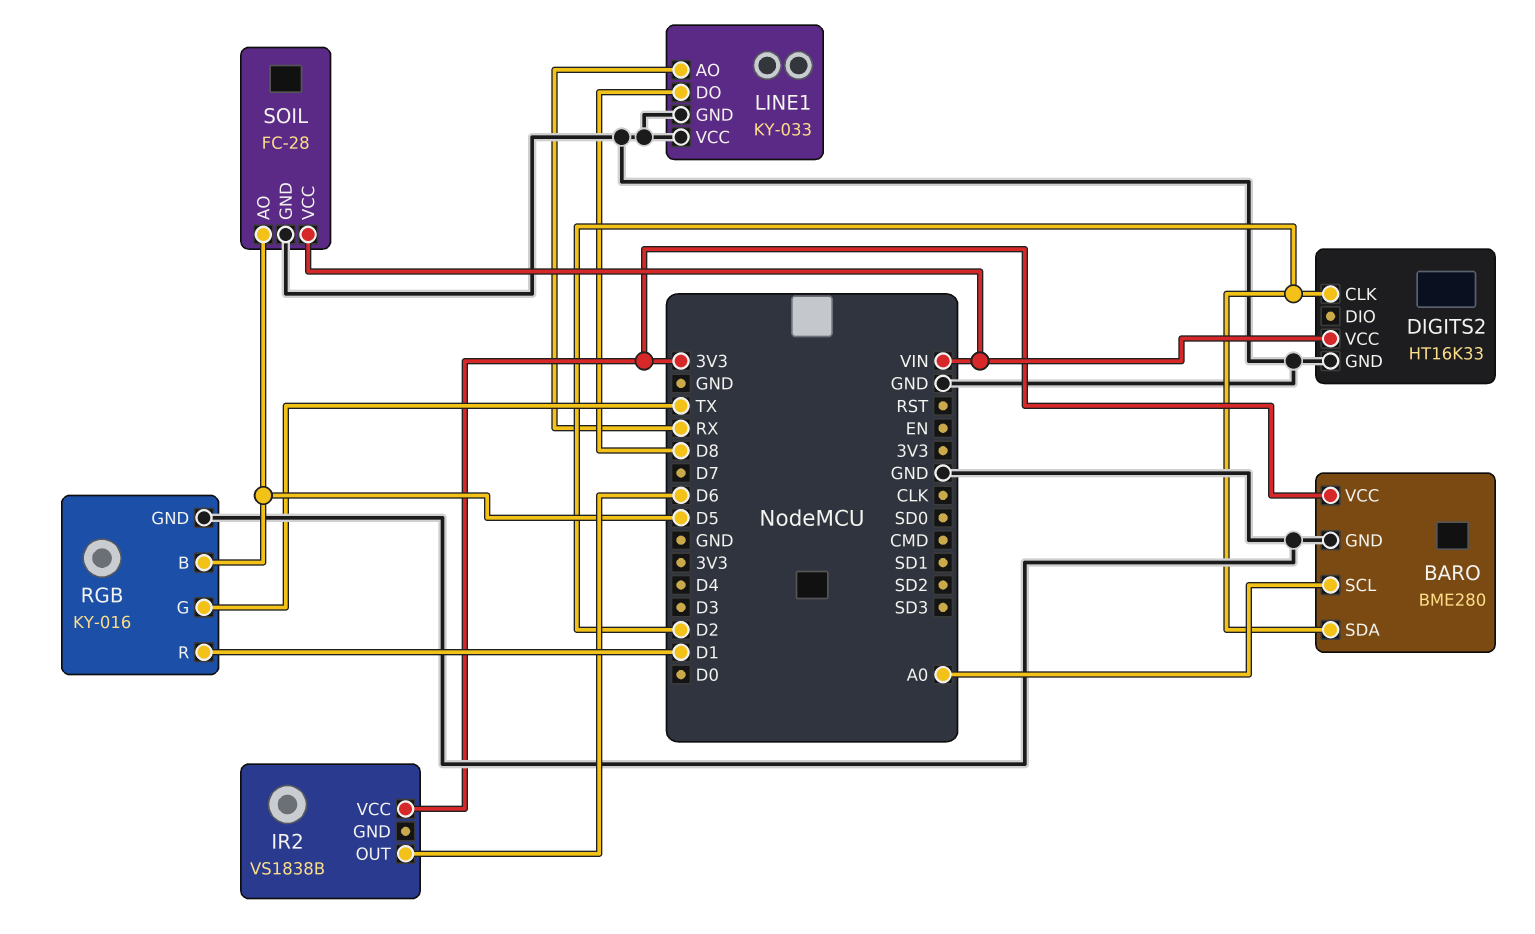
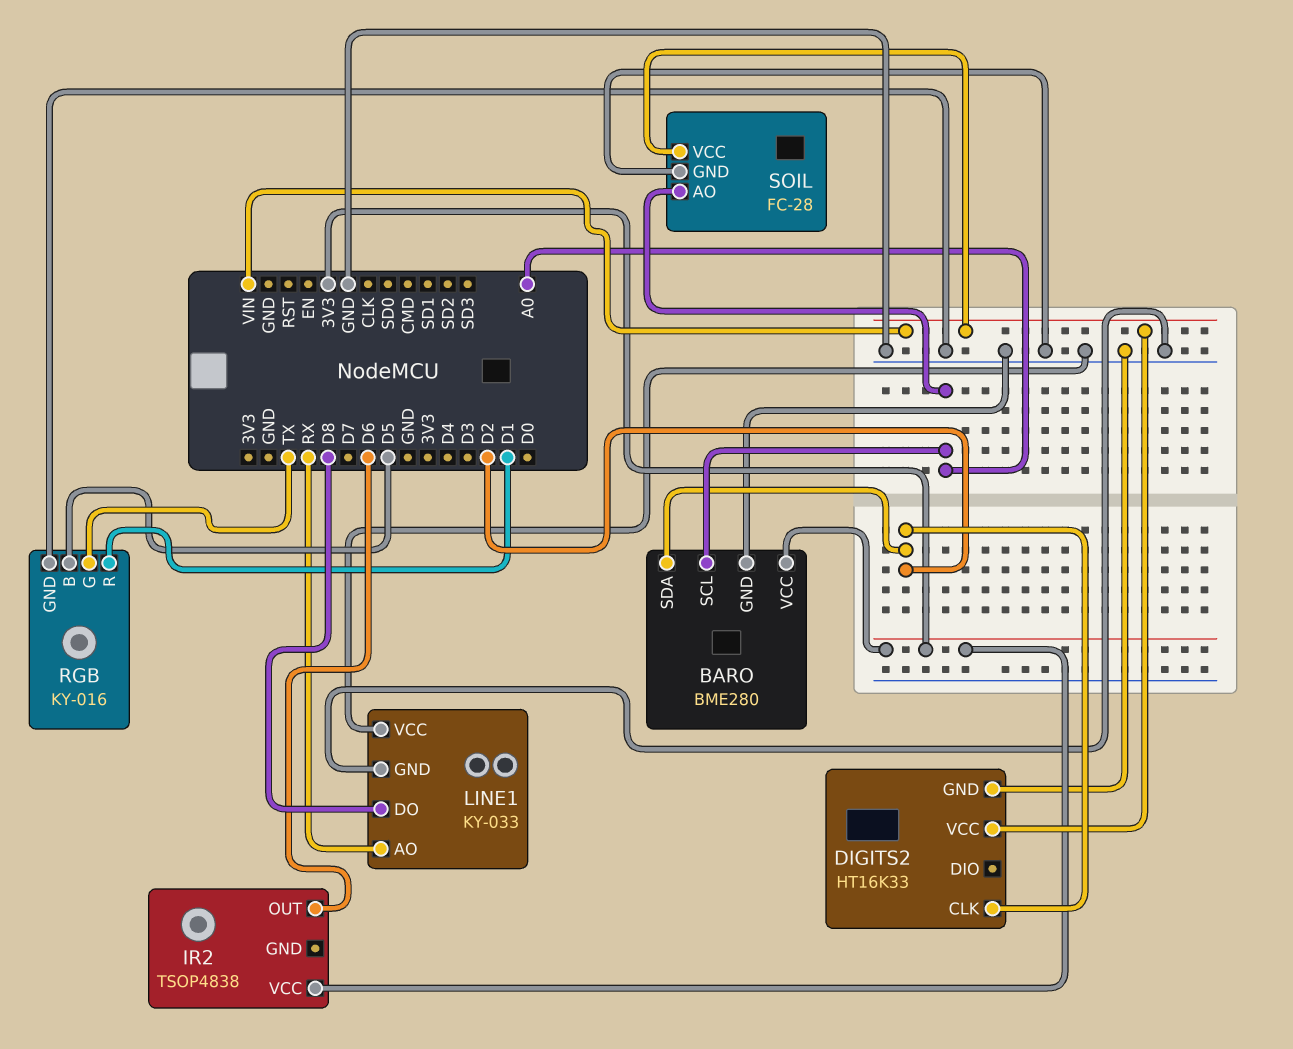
IR2: VS1838B -> TSOP4838
SOIL pin AO: D5 -> A0

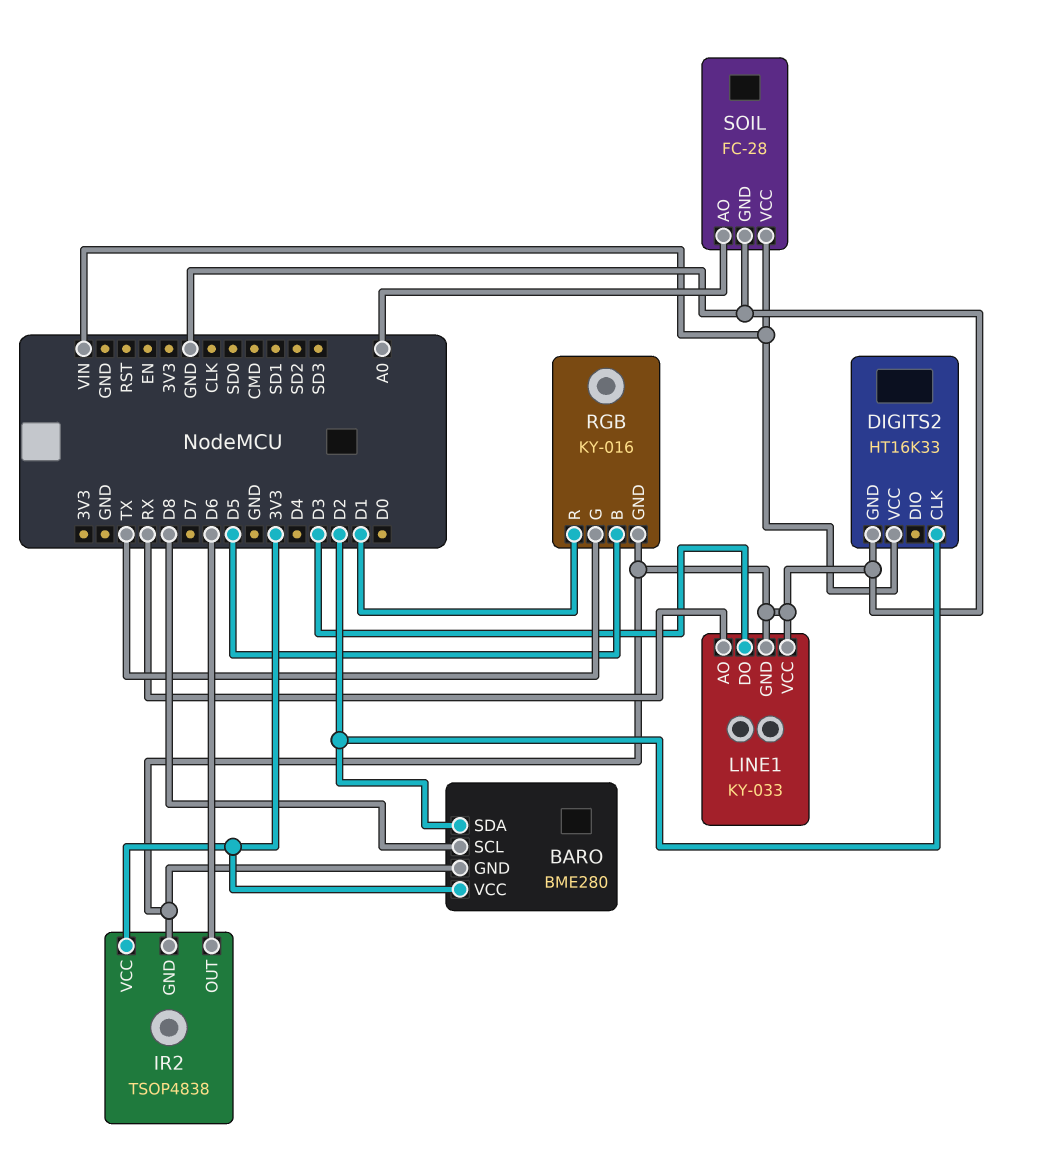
BARO pin SCL: A0 -> D8
IR2 pin GND: none -> GND
LINE1 pin DO: D8 -> D3

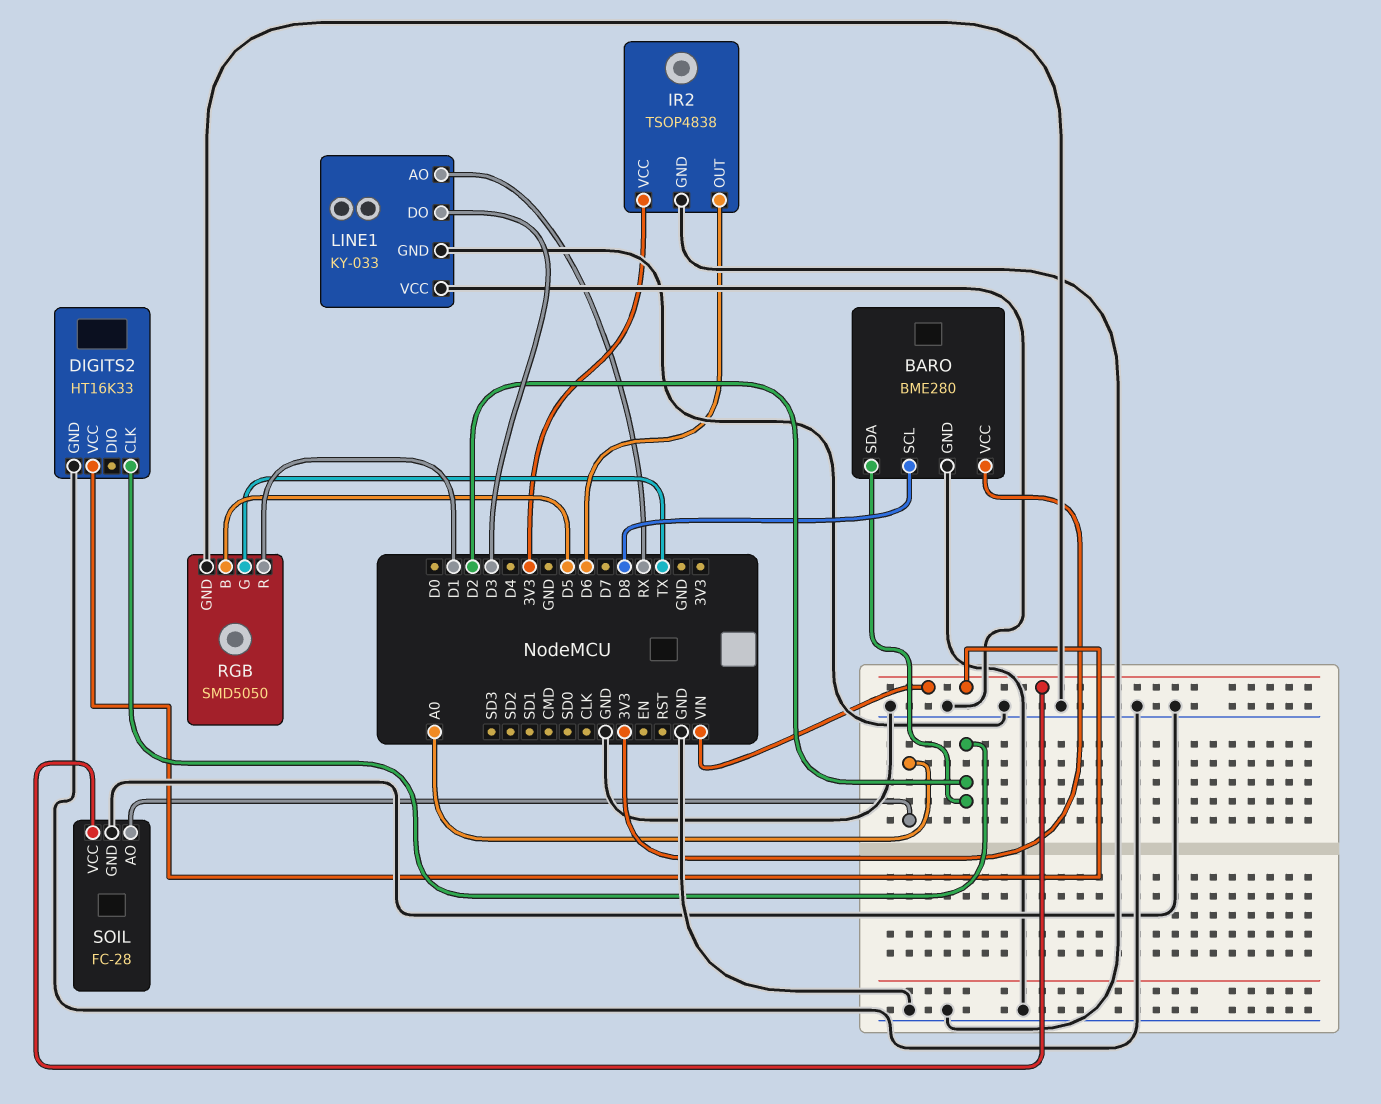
RGB: KY-016 -> SMD5050

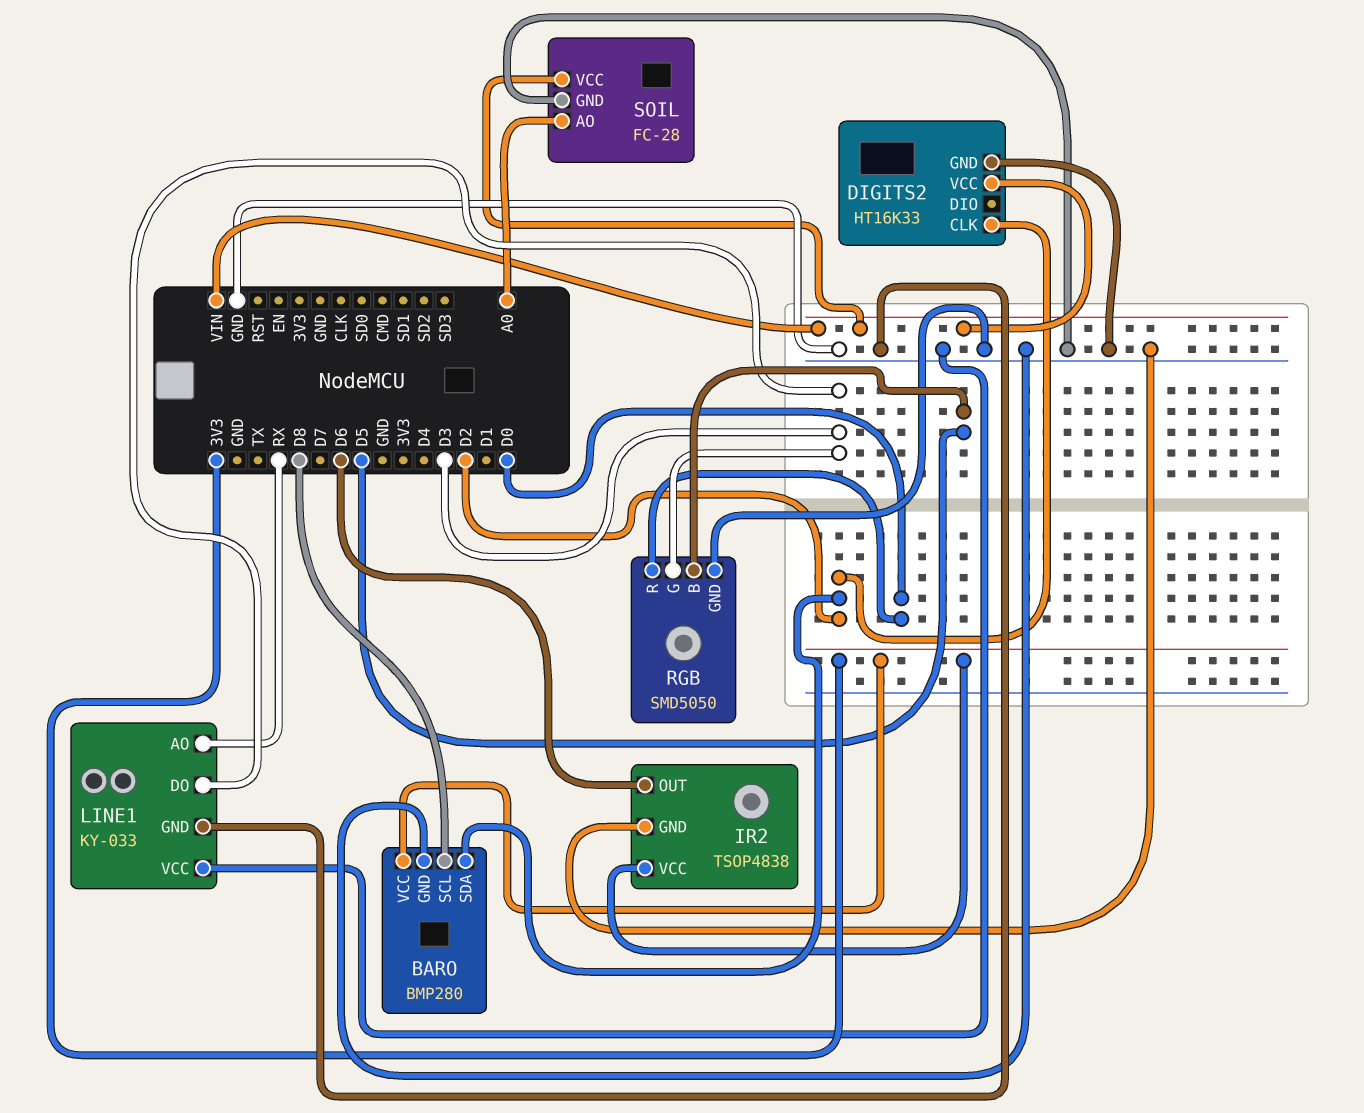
BARO: BME280 -> BMP280
RGB pin G: TX -> D3
RGB pin R: D1 -> D0

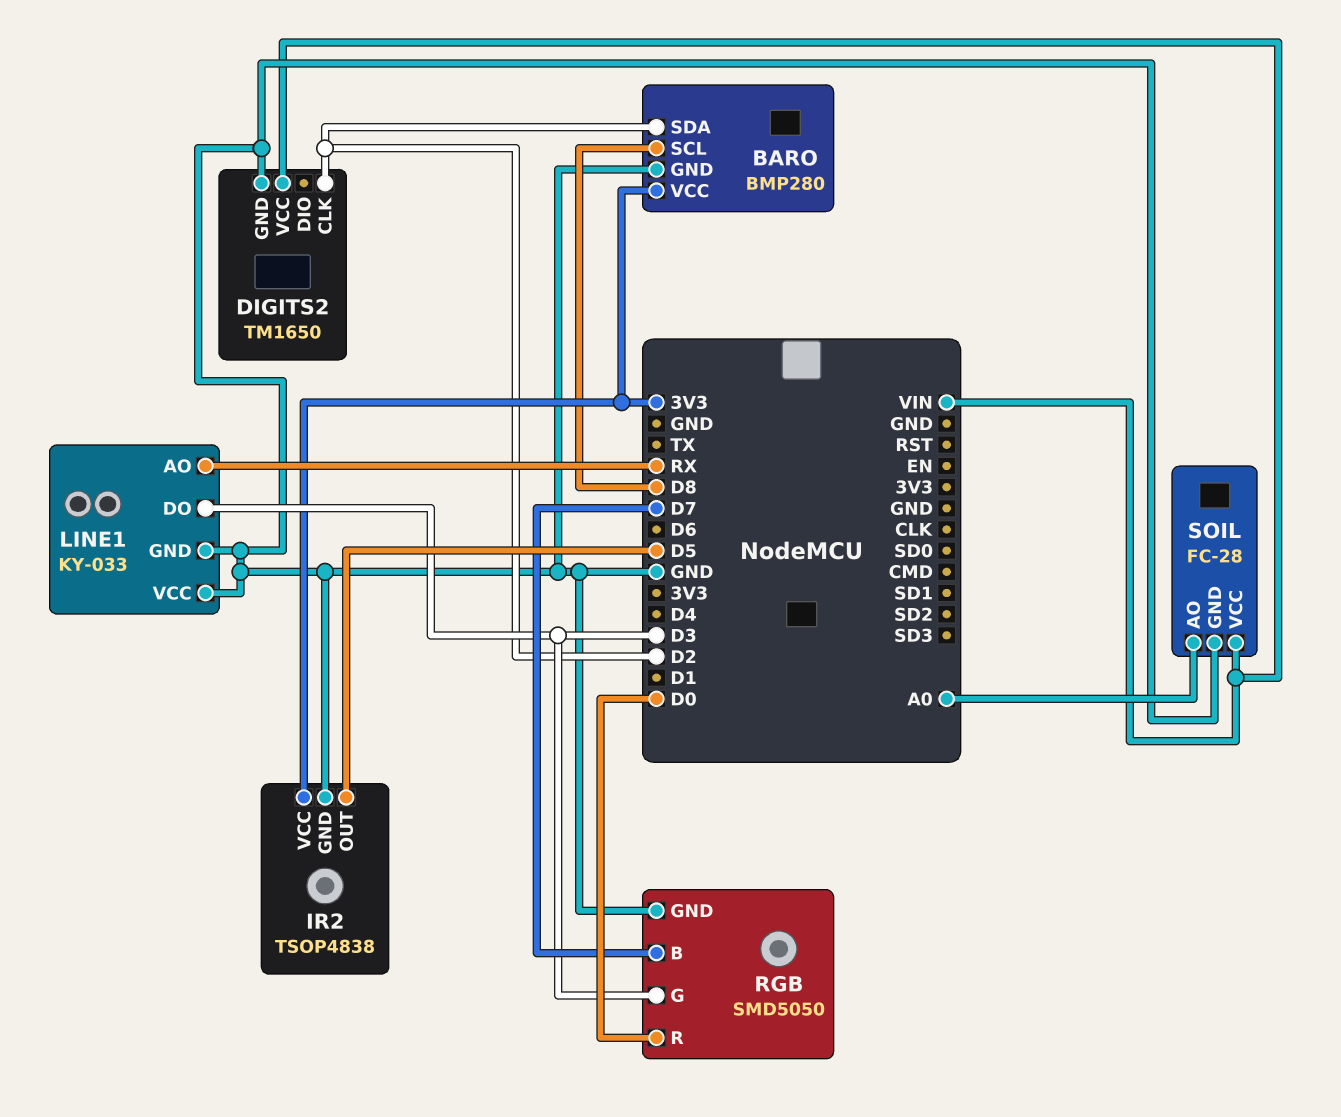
DIGITS2: HT16K33 -> TM1650
IR2 pin OUT: D6 -> D5
RGB pin B: D5 -> D7

